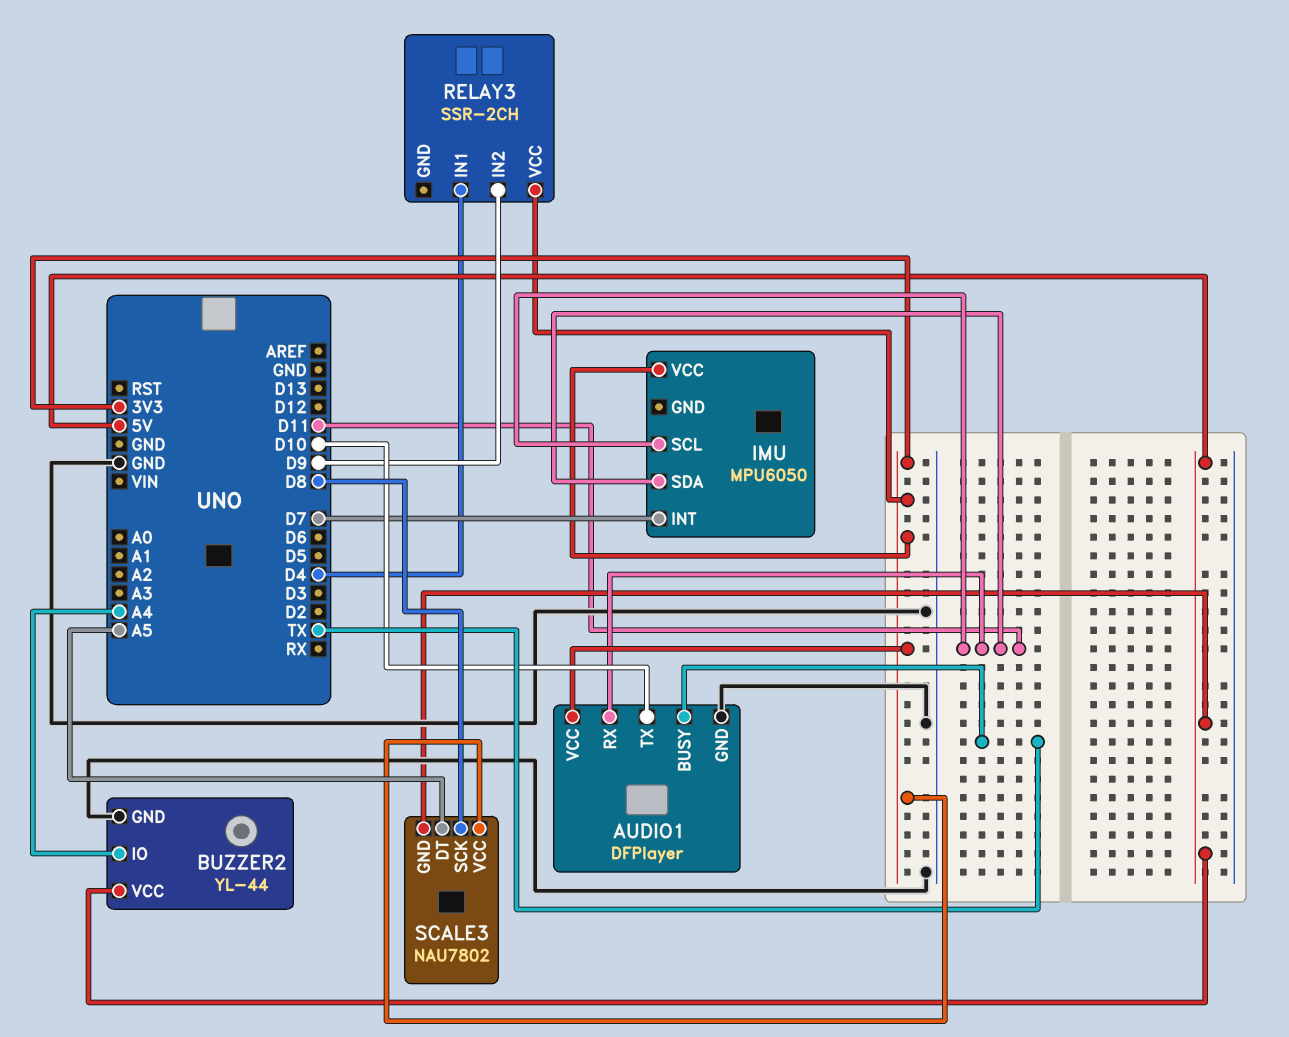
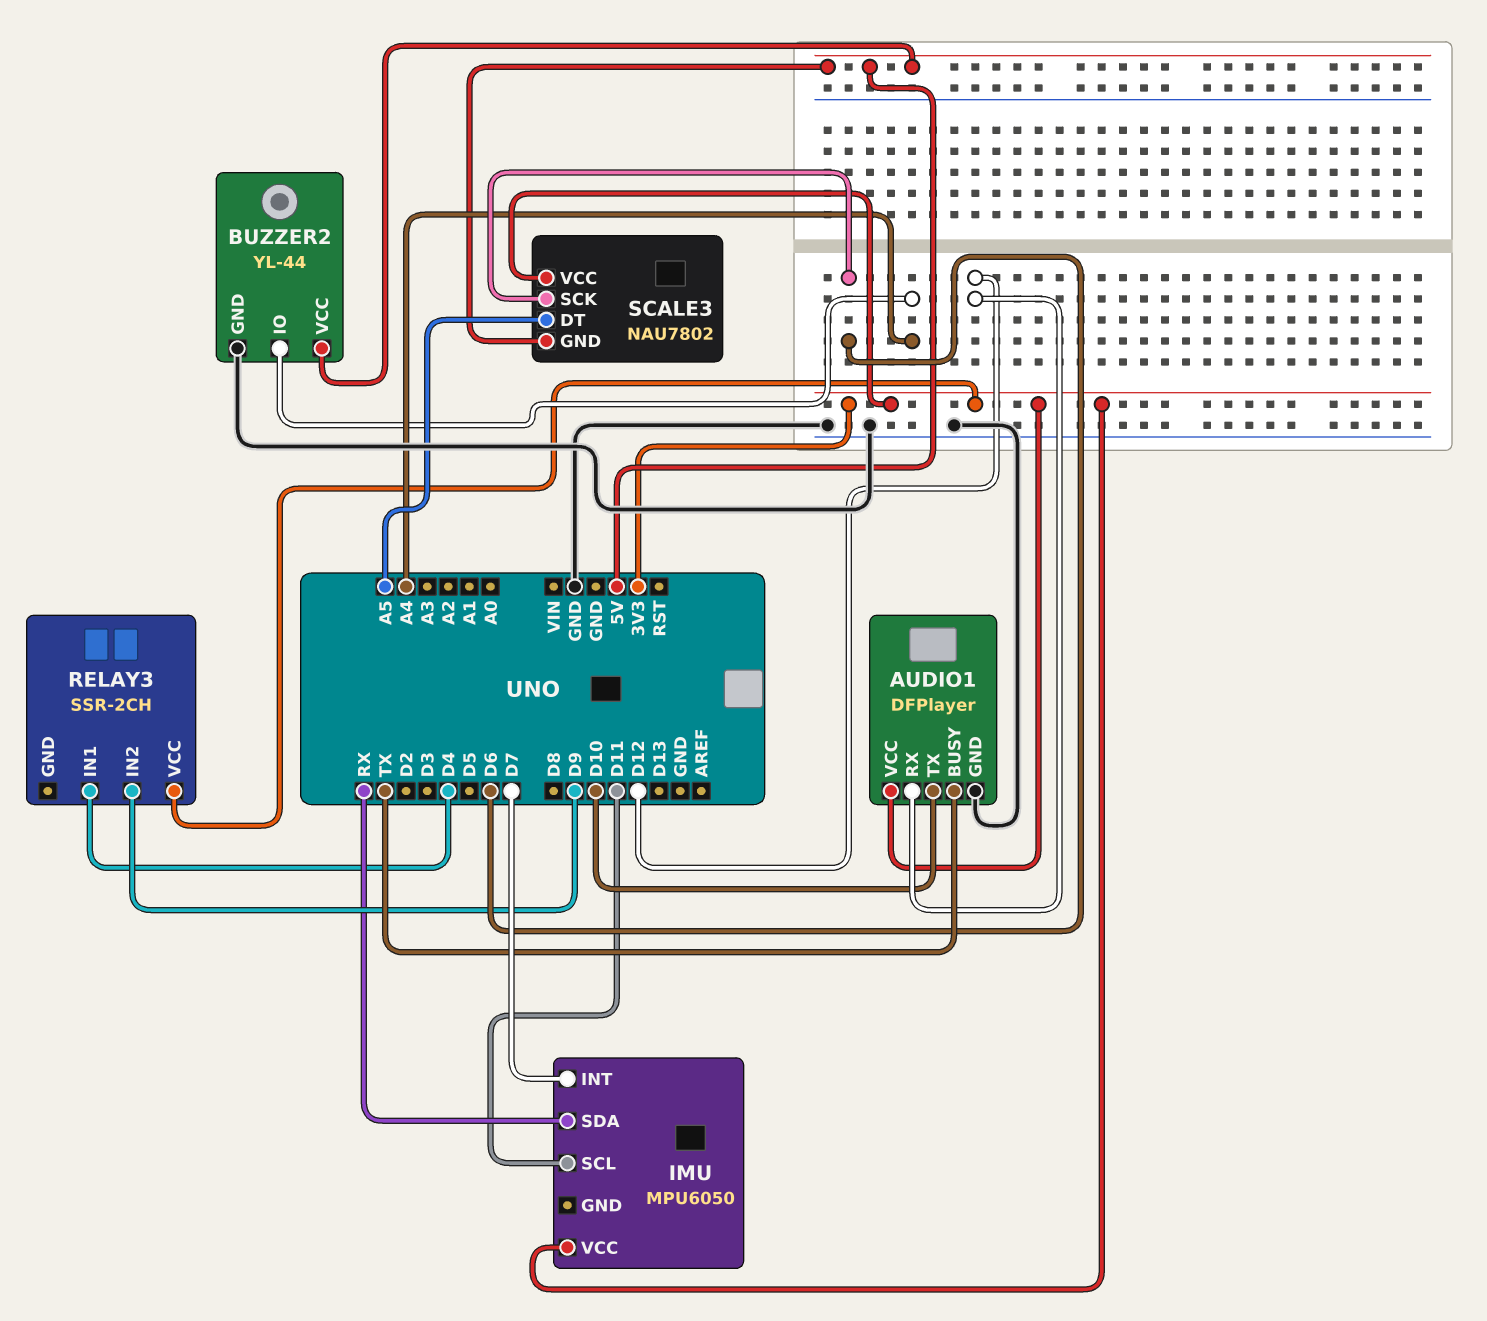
AUDIO1 pin RX: D11 -> D12
IMU pin SDA: D11 -> RX
SCALE3 pin SCK: D8 -> D6

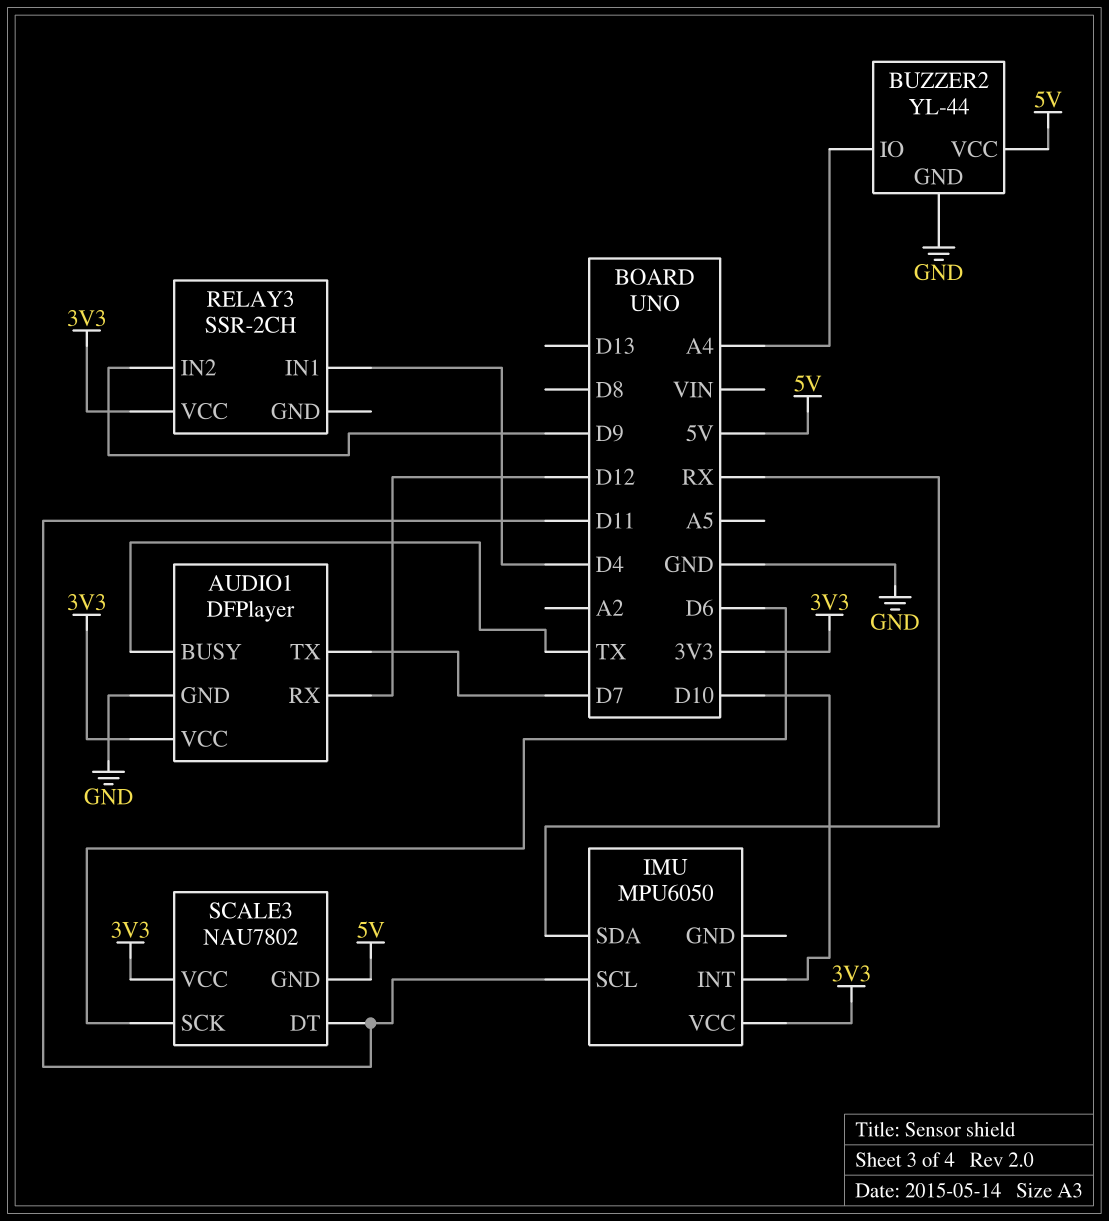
AUDIO1 pin TX: D10 -> D7
IMU pin INT: D7 -> D10
SCALE3 pin DT: A5 -> D11

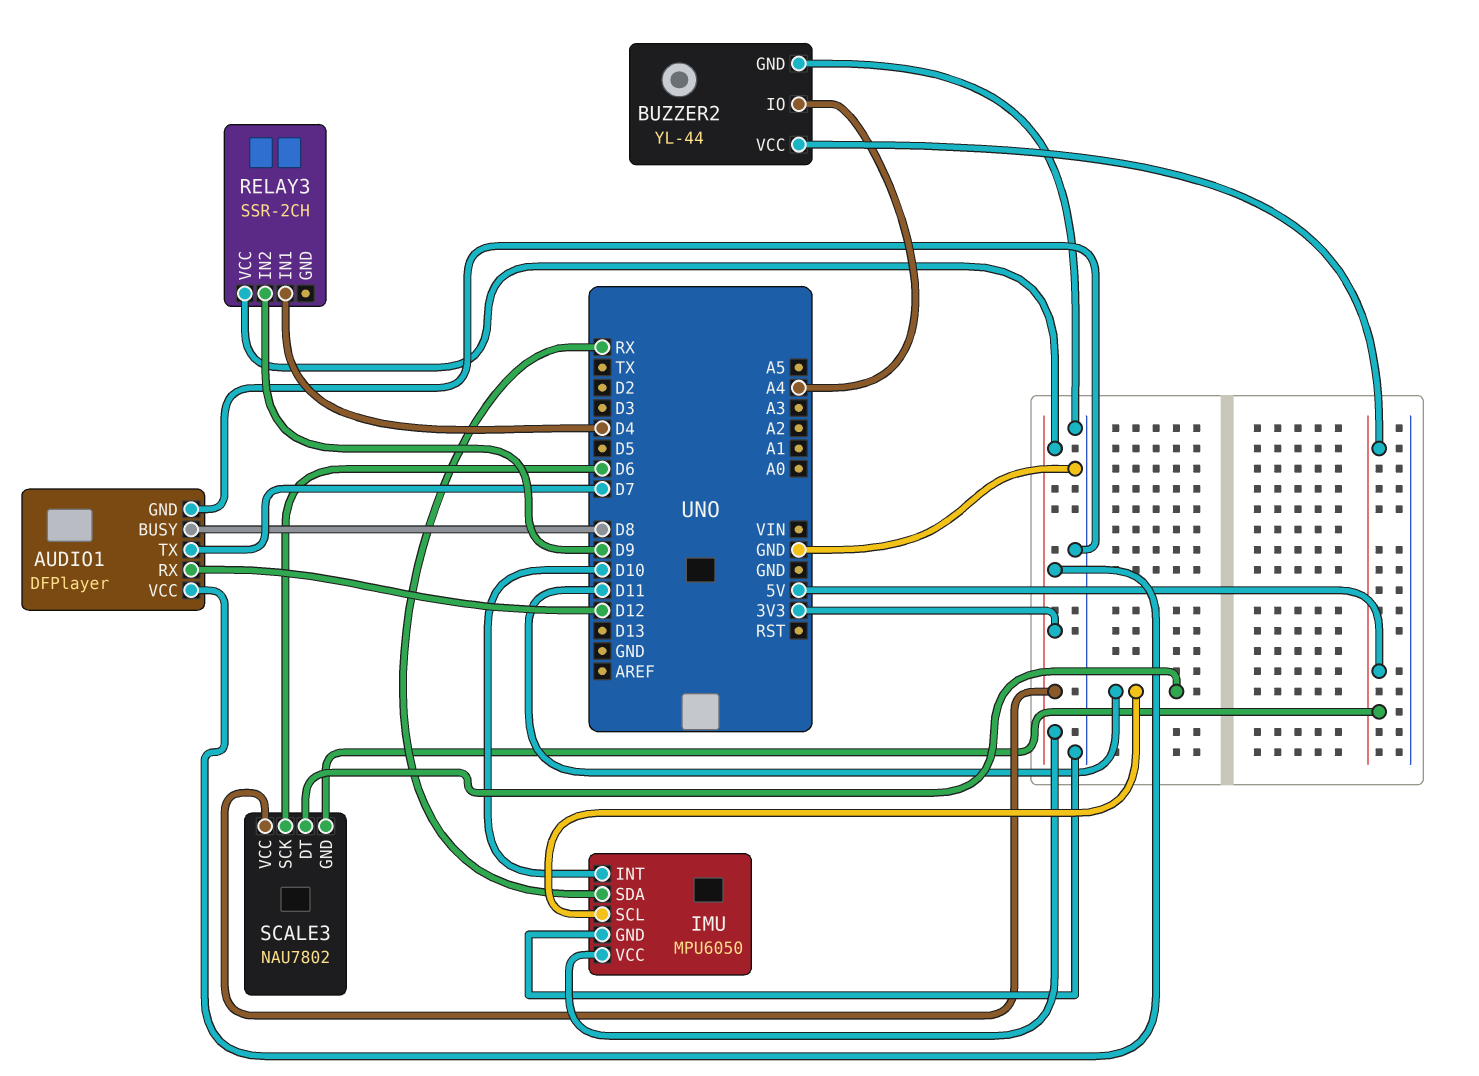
AUDIO1 pin BUSY: TX -> D8
IMU pin GND: none -> GND

